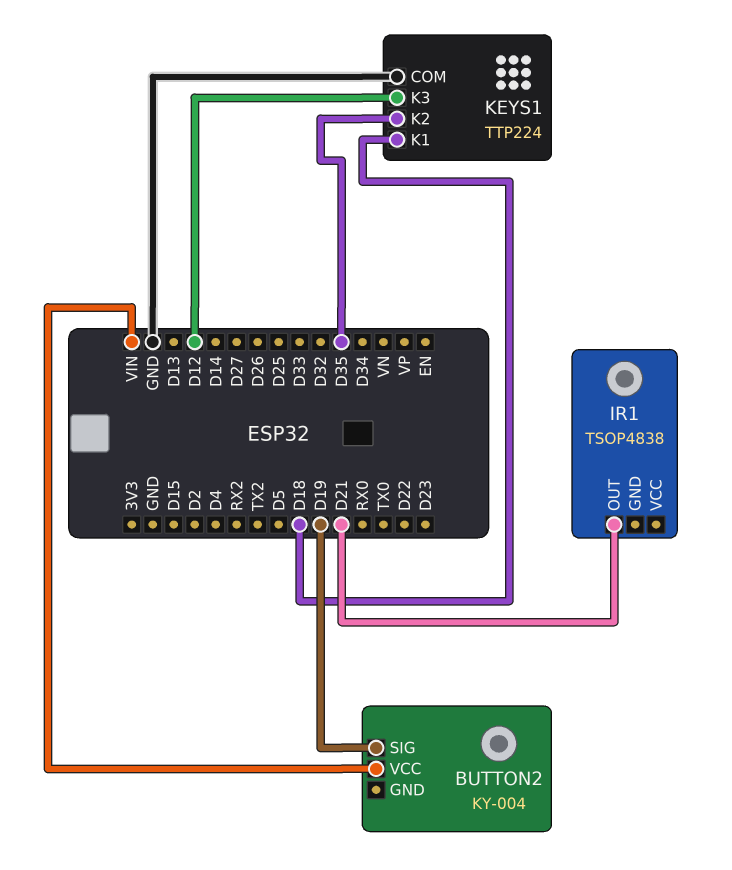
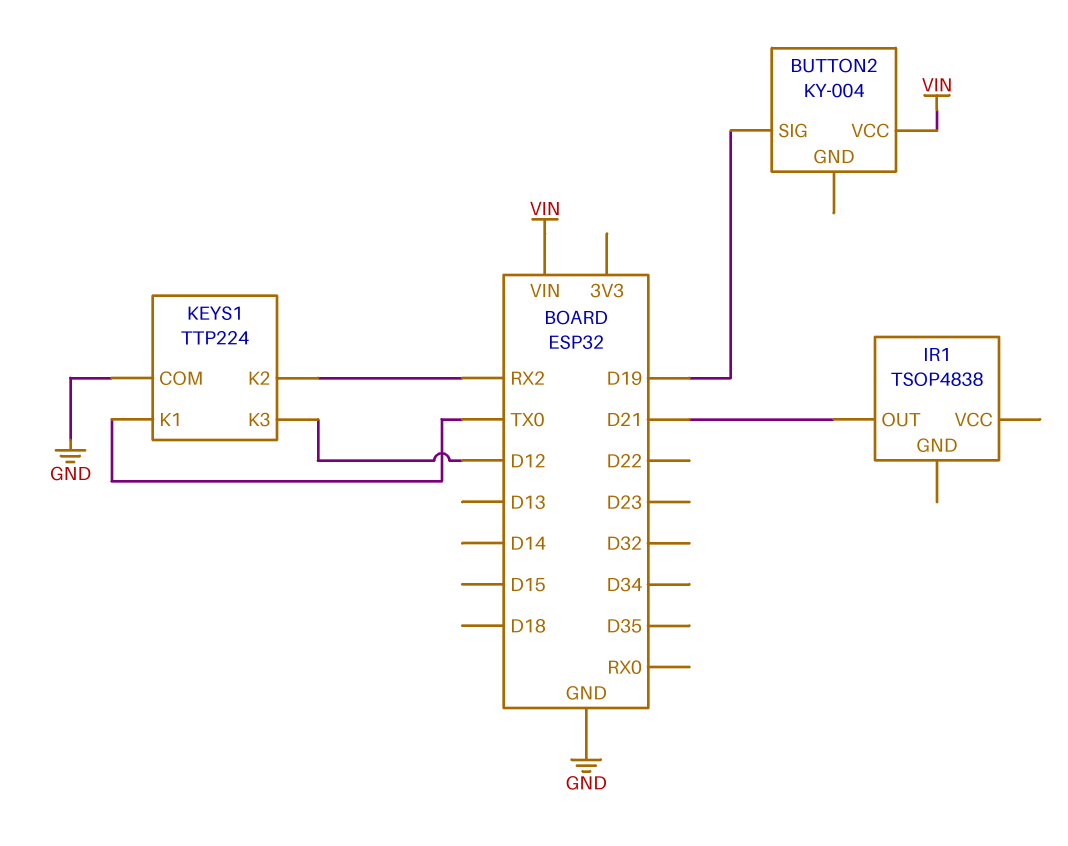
KEYS1 pin K1: D18 -> TX0
KEYS1 pin K2: D35 -> RX2

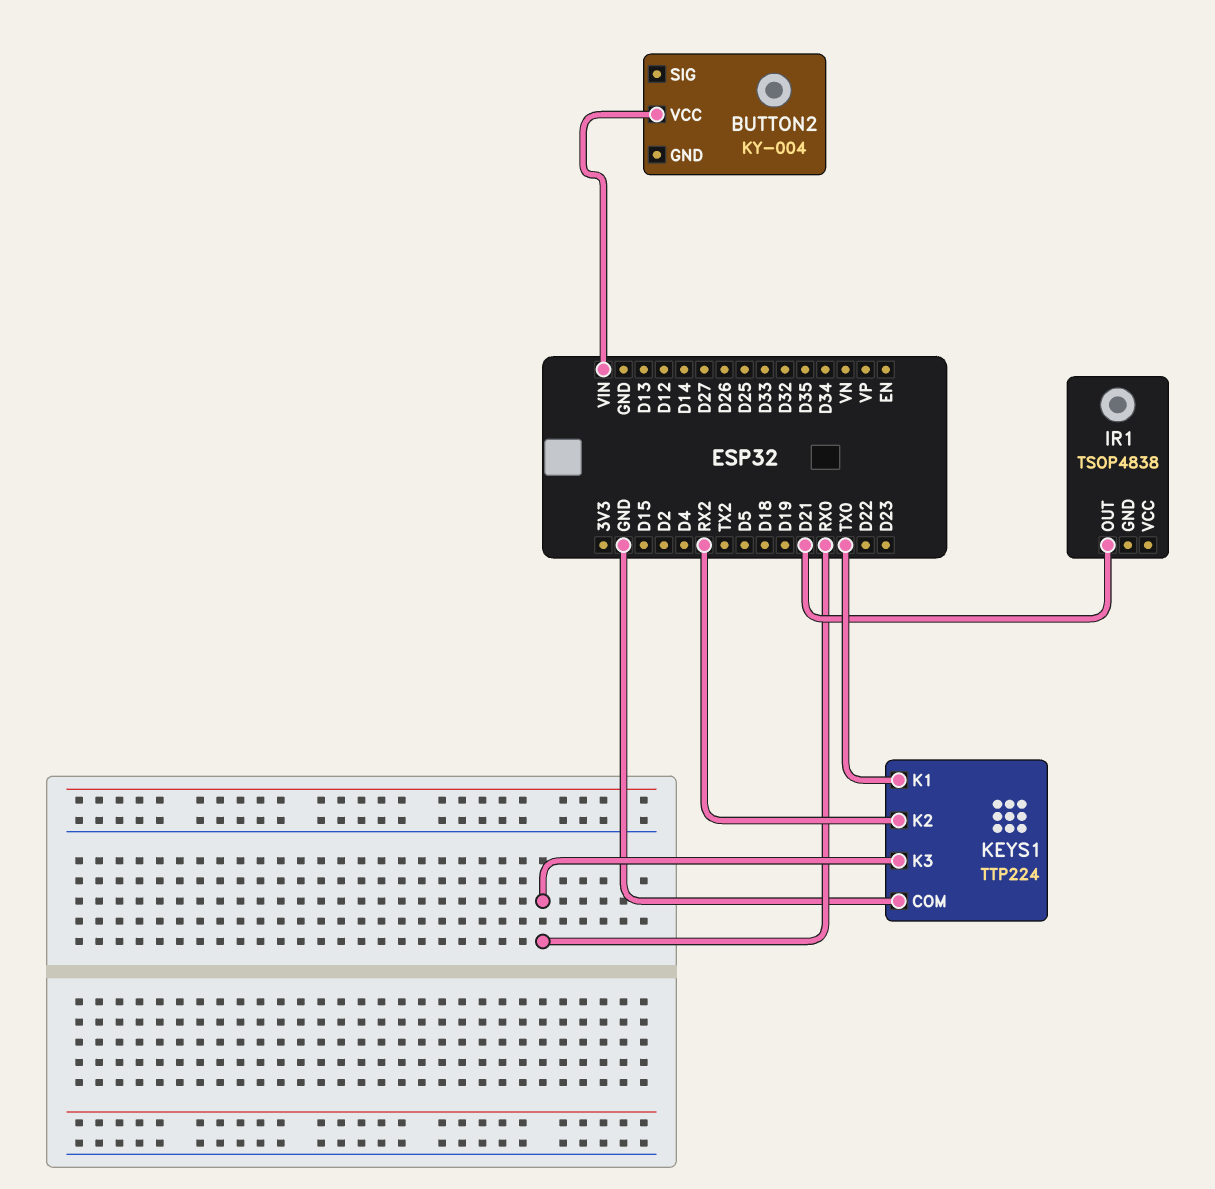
BUTTON2 pin SIG: D19 -> none
KEYS1 pin K3: D12 -> RX0

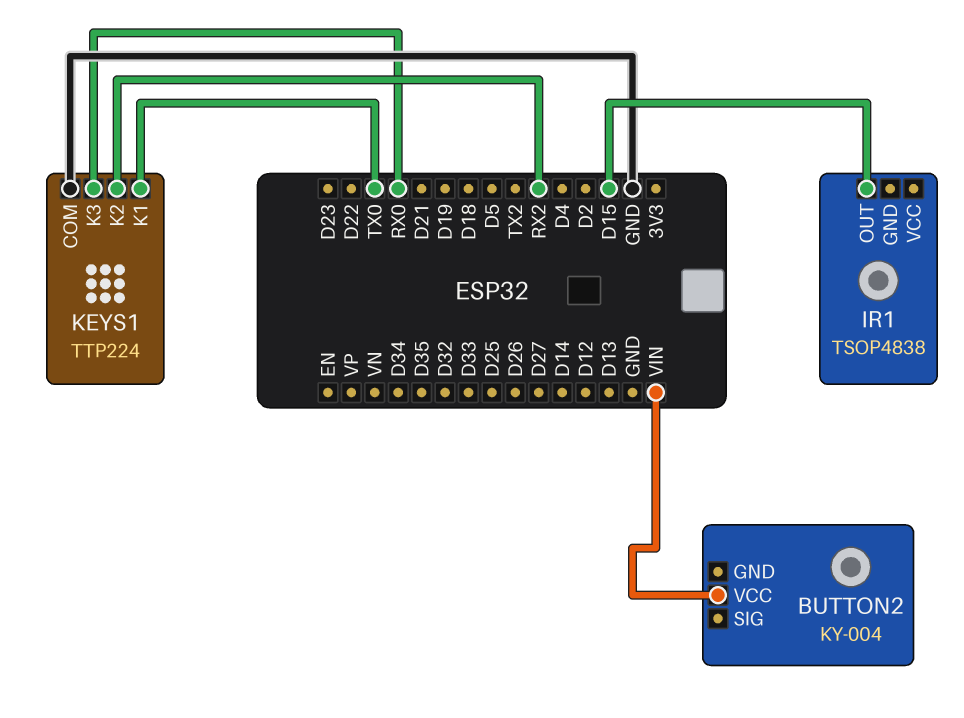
IR1 pin OUT: D21 -> D15

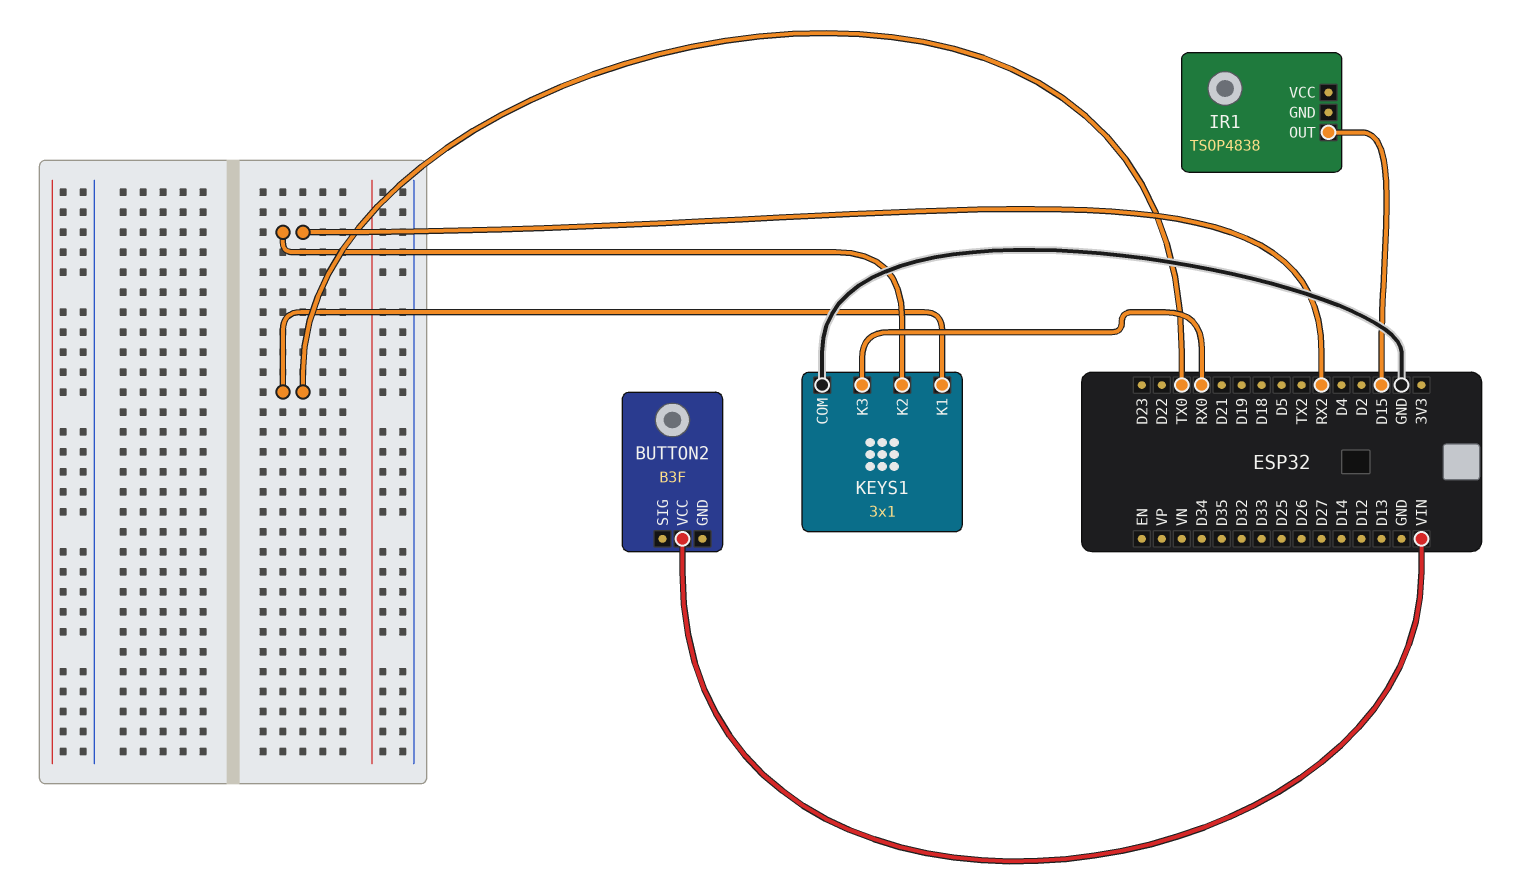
BUTTON2: KY-004 -> B3F
KEYS1: TTP224 -> 3x1

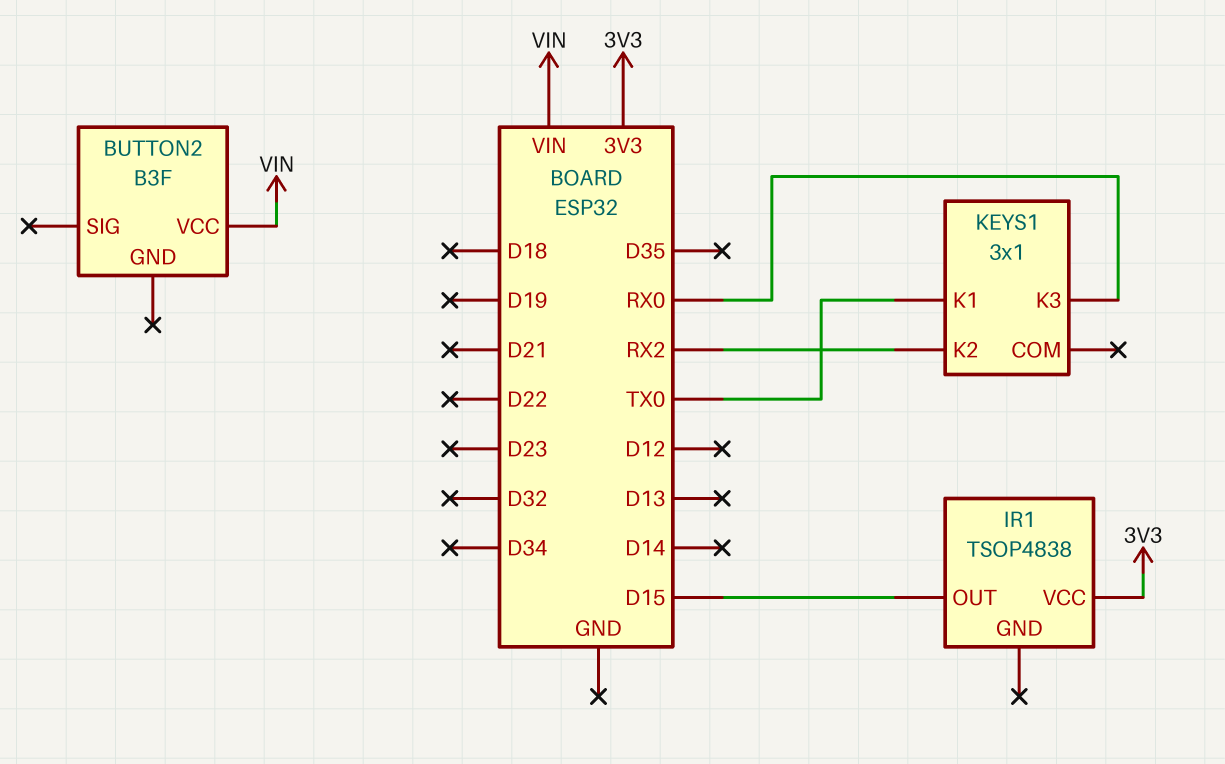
IR1 pin VCC: none -> 3V3
KEYS1 pin COM: GND -> none

